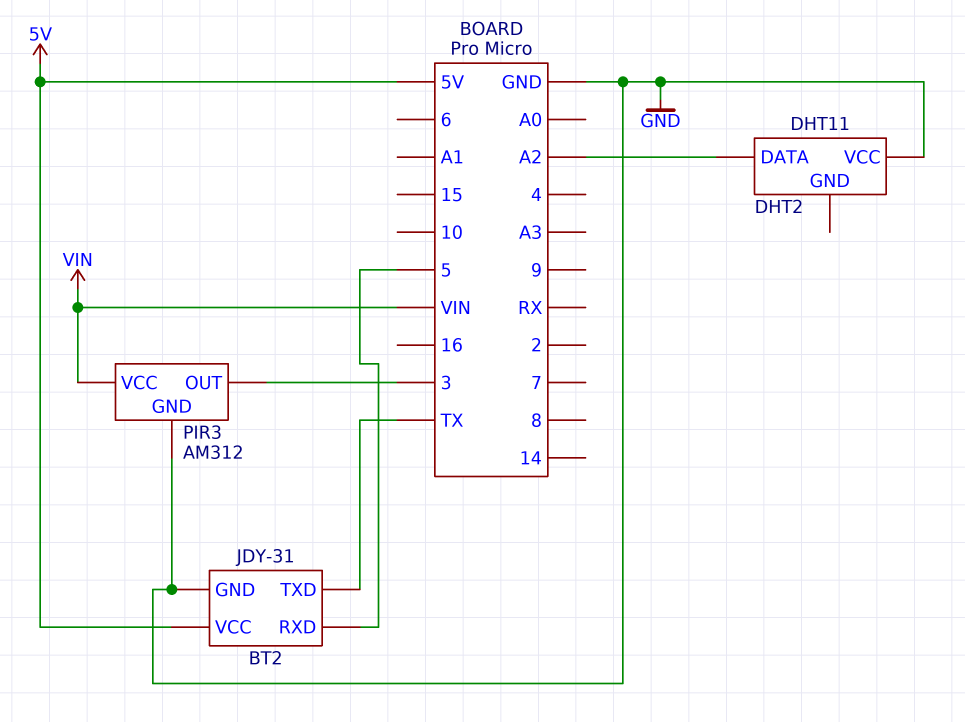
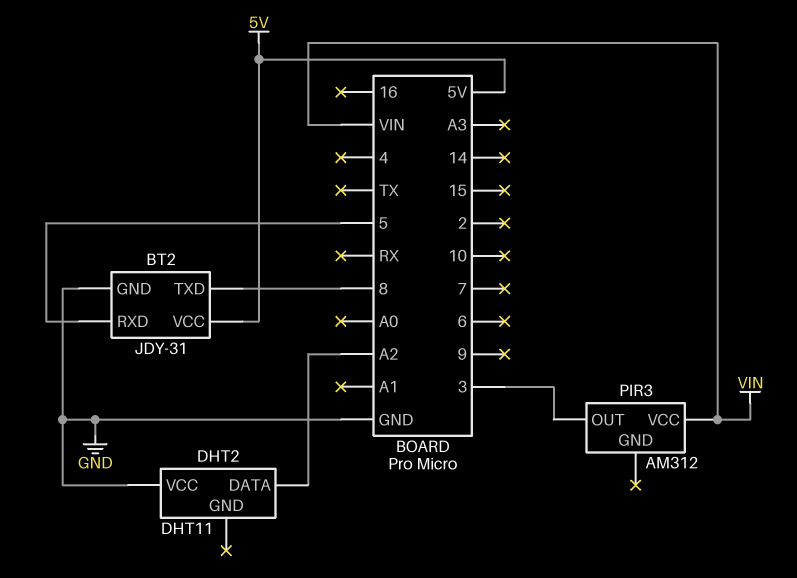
BT2 pin TXD: TX -> 8
PIR3 pin GND: GND -> none

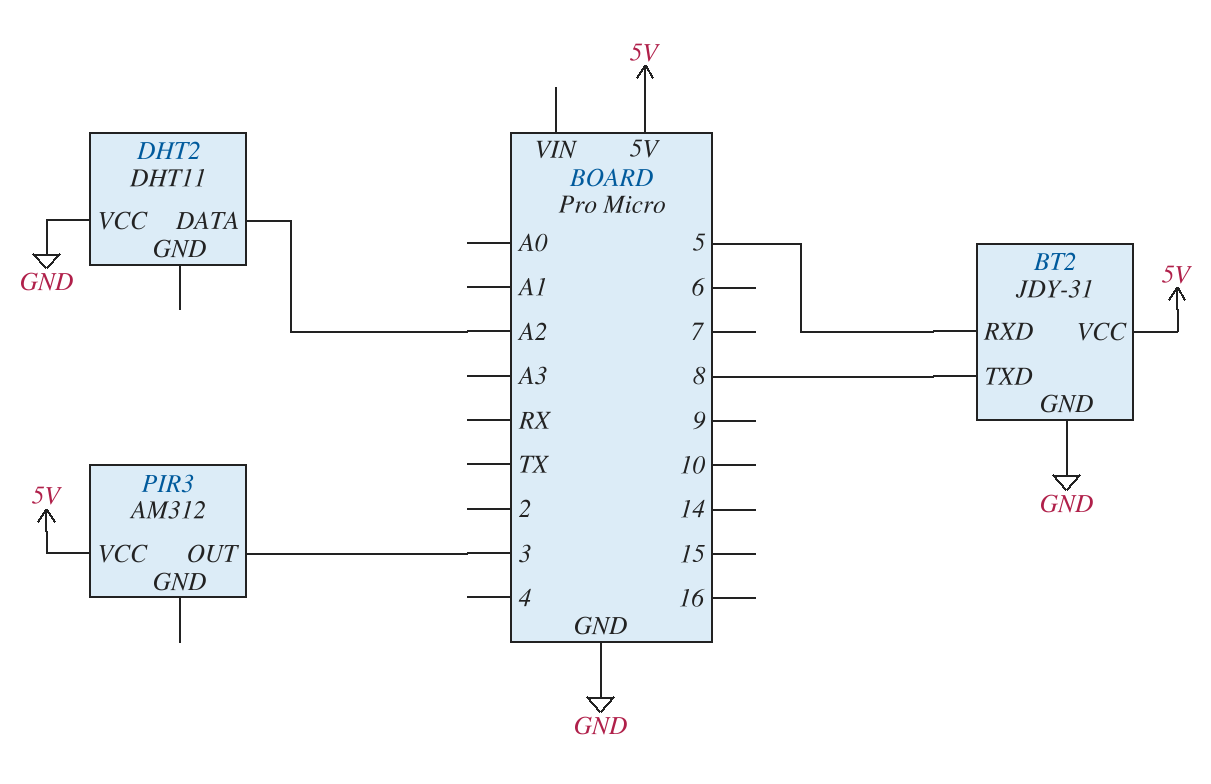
PIR3 pin VCC: VIN -> 5V

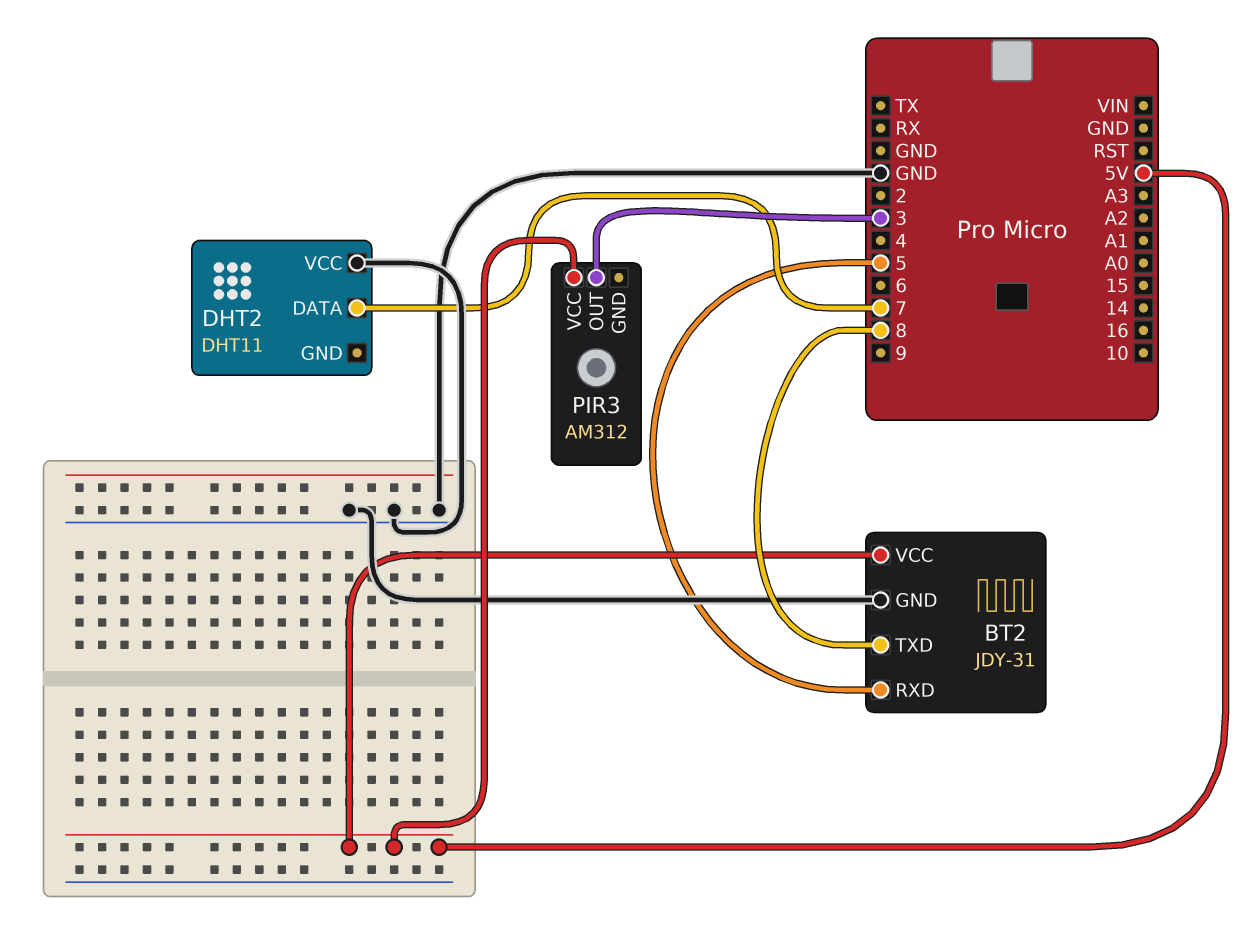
DHT2 pin DATA: A2 -> 7

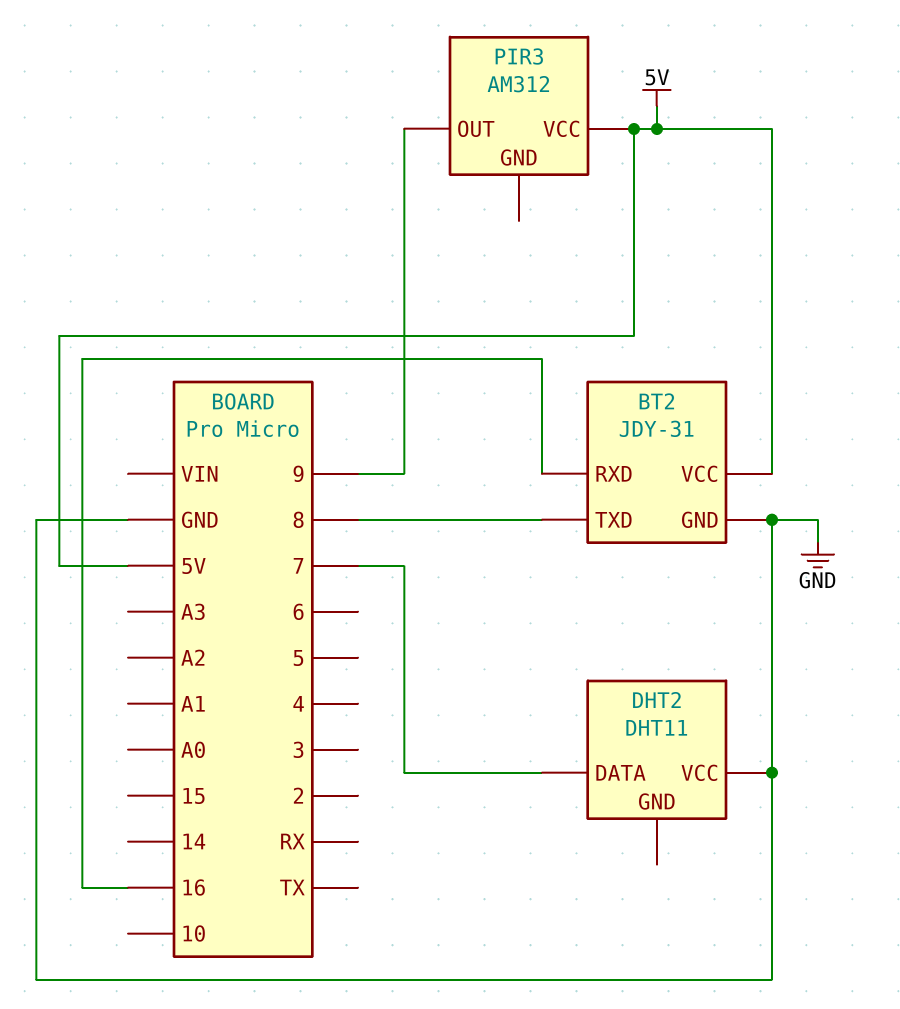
BT2 pin RXD: 5 -> 16
PIR3 pin OUT: 3 -> 9

